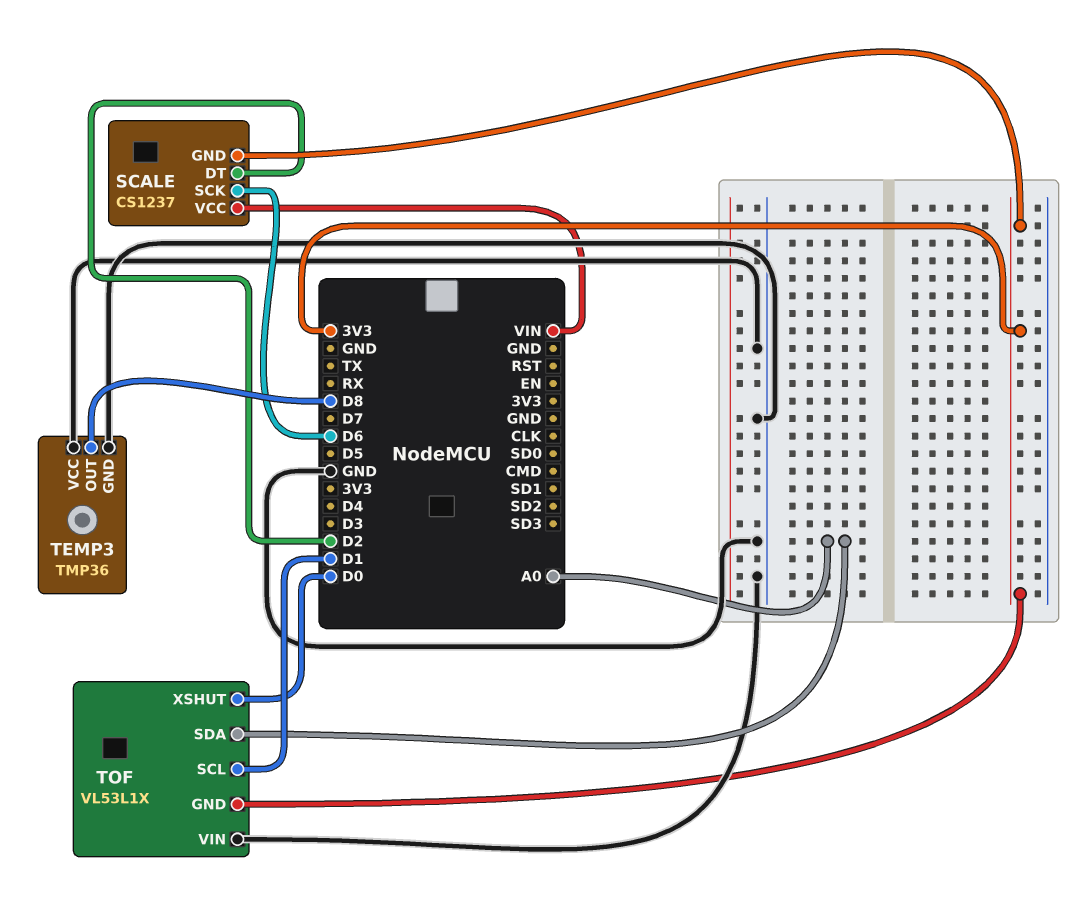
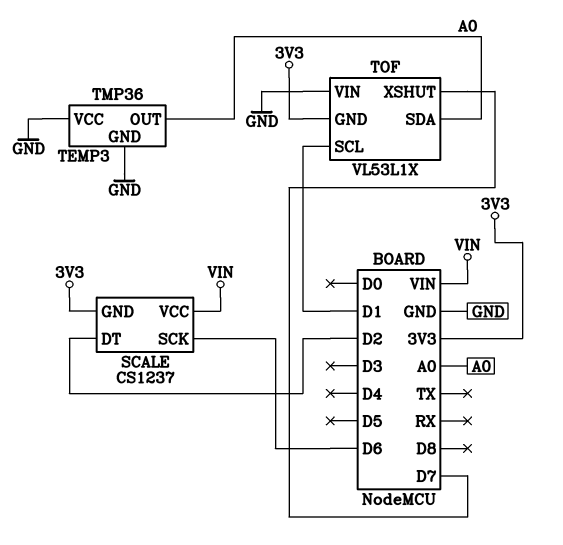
TEMP3 pin OUT: D8 -> A0
TOF pin XSHUT: D0 -> D7

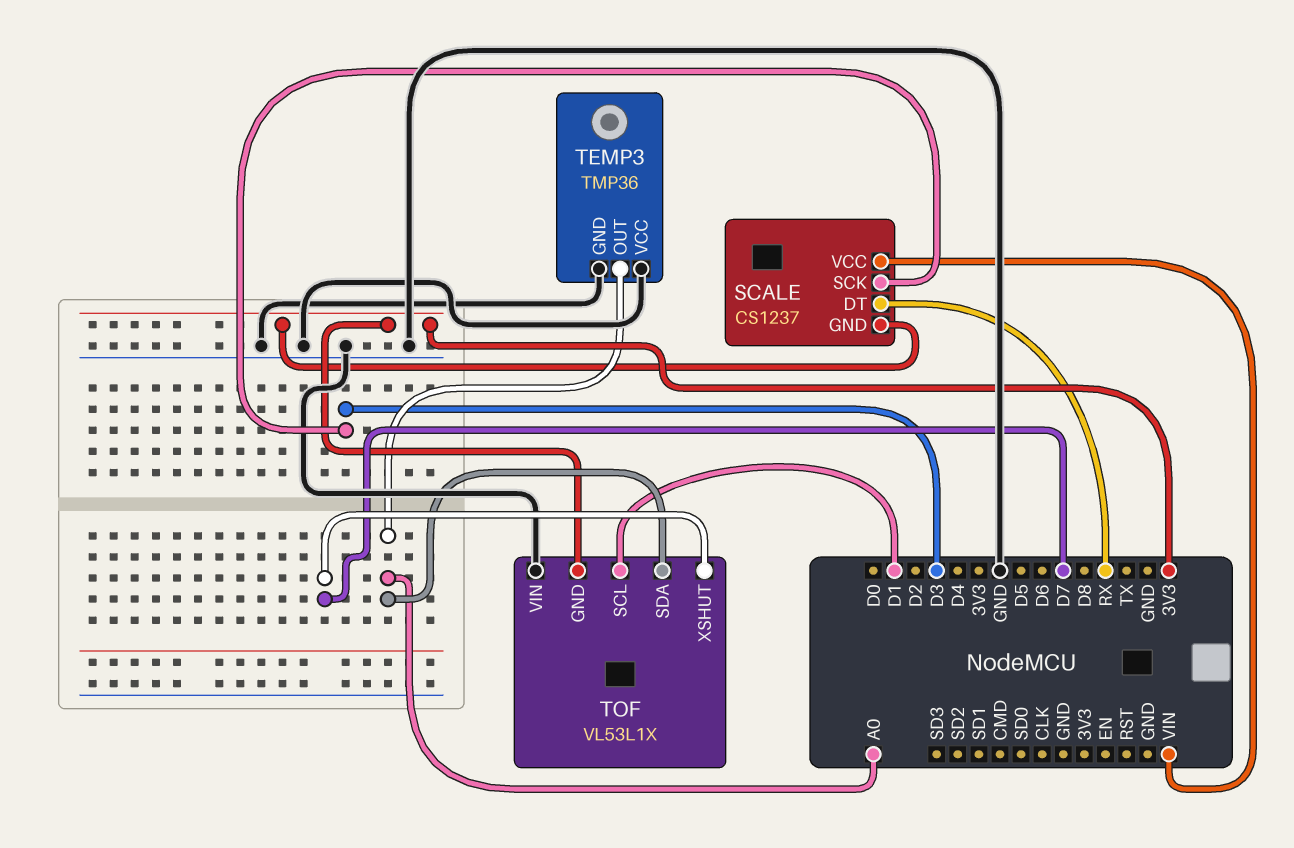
SCALE pin DT: D2 -> RX
SCALE pin SCK: D6 -> D3

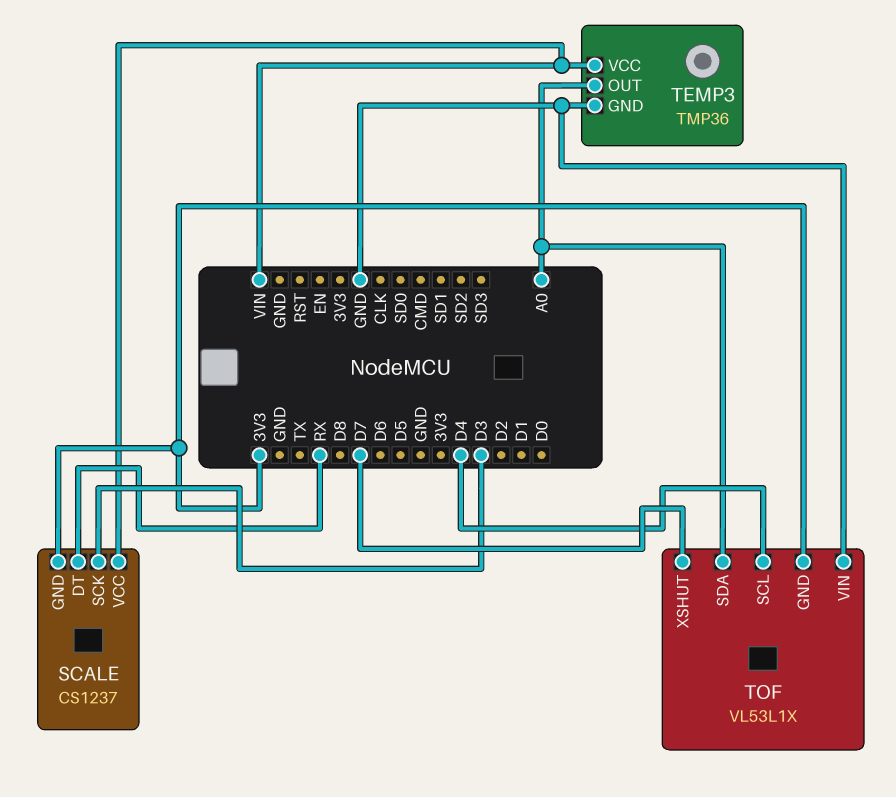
TEMP3 pin VCC: GND -> VIN
TOF pin SCL: D1 -> D4

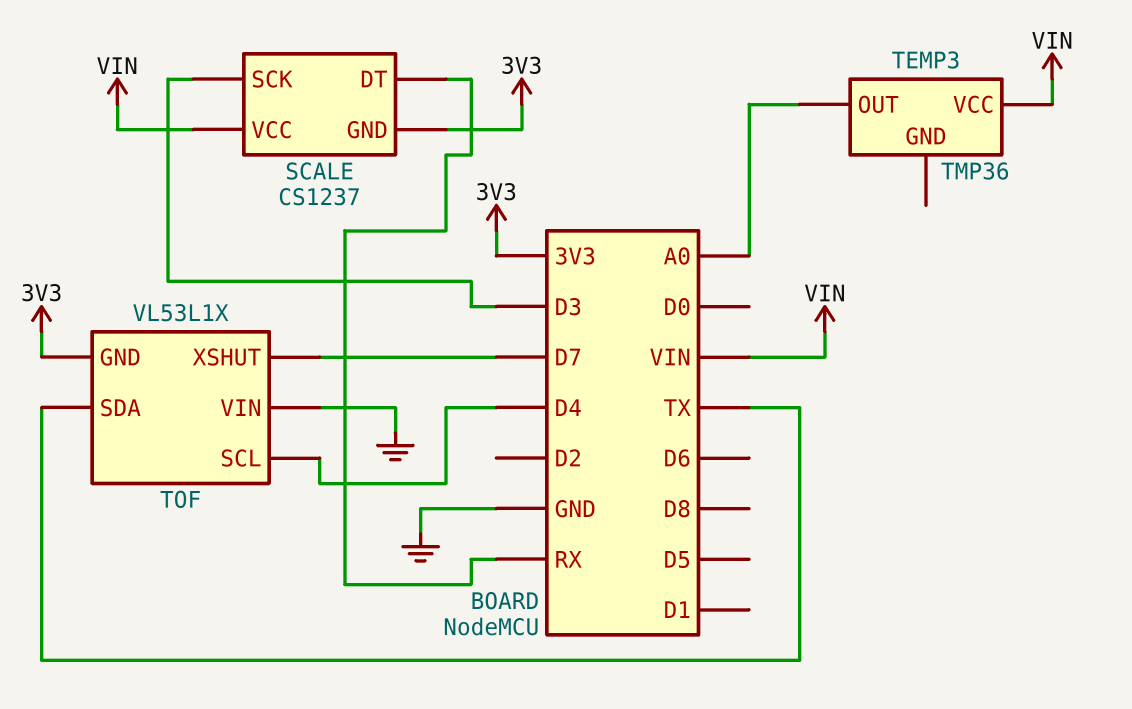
TEMP3 pin GND: GND -> none
TOF pin SDA: A0 -> TX

